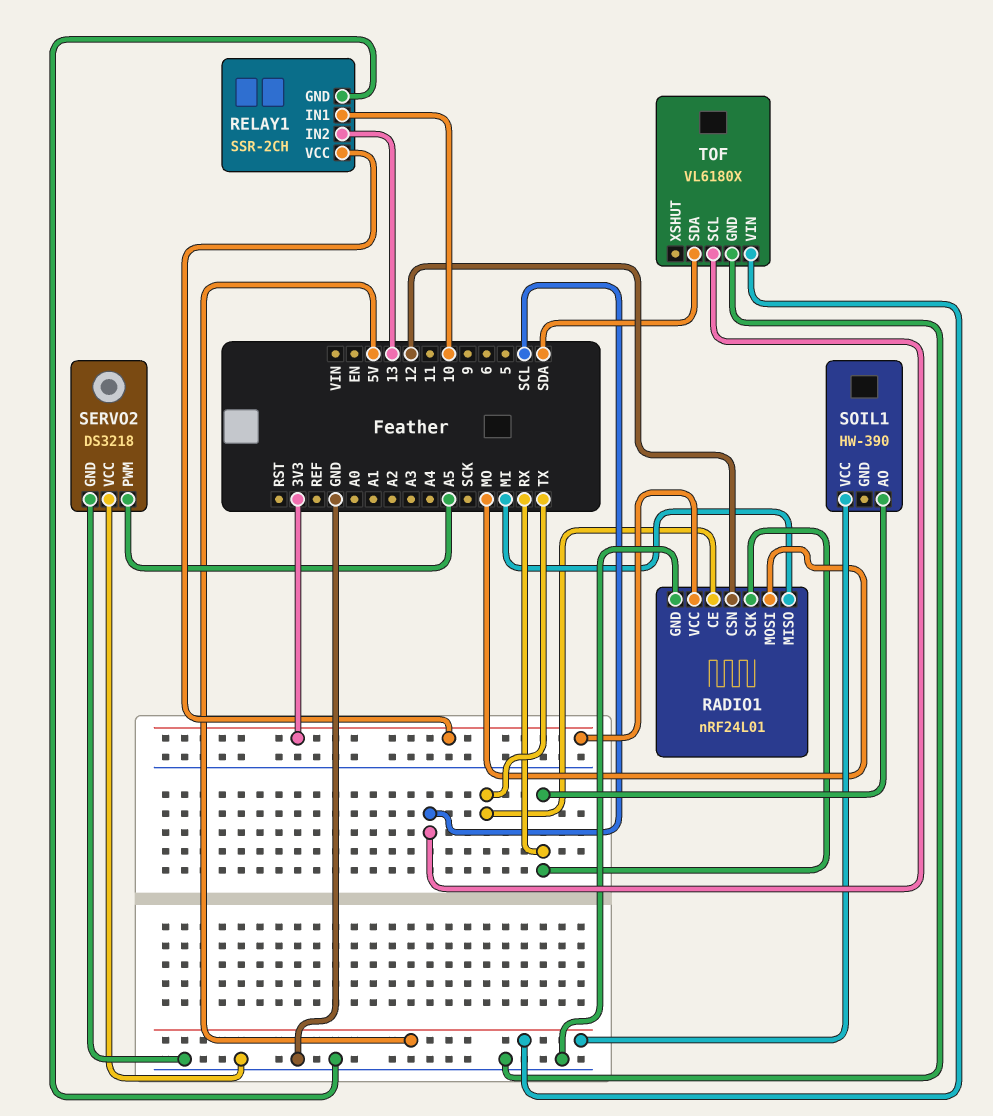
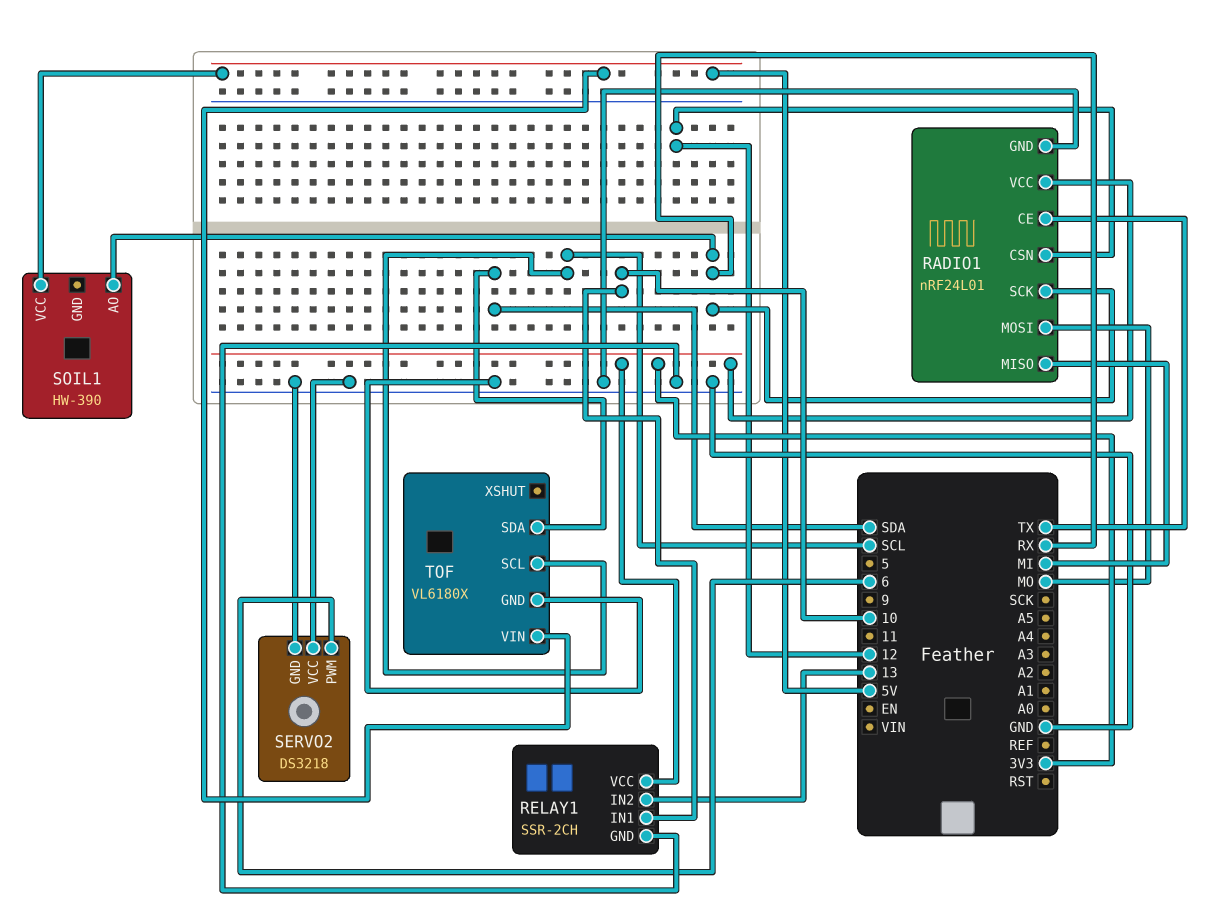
SERVO2 pin PWM: A5 -> 6

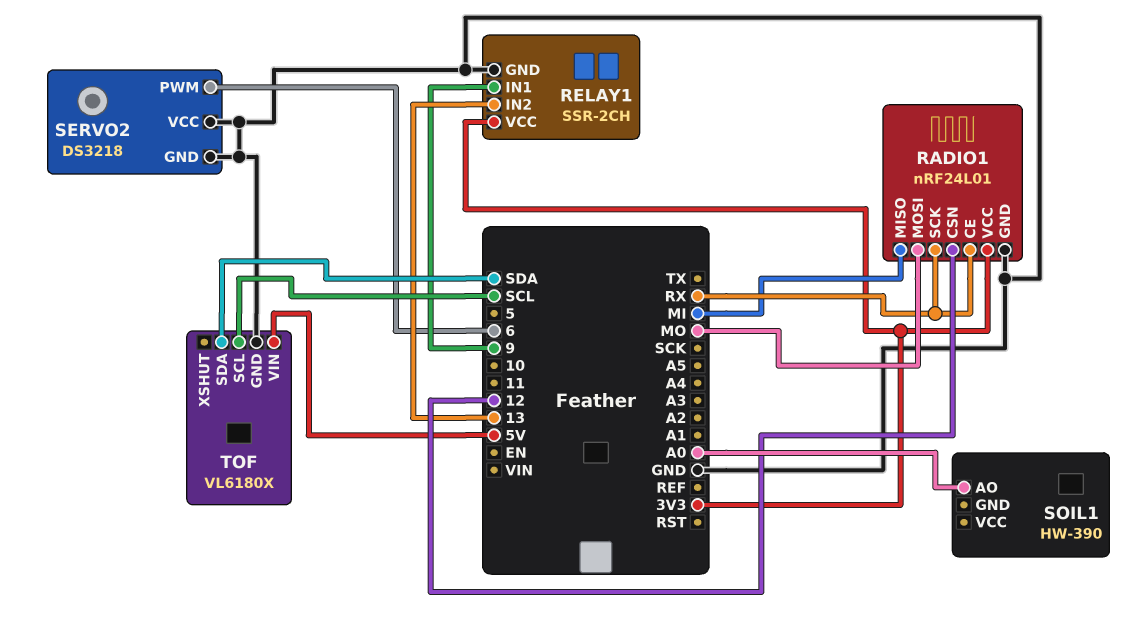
RADIO1 pin CE: TX -> RX
RELAY1 pin IN1: 10 -> 9
SOIL1 pin AO: RX -> A0
SOIL1 pin VCC: 5V -> none

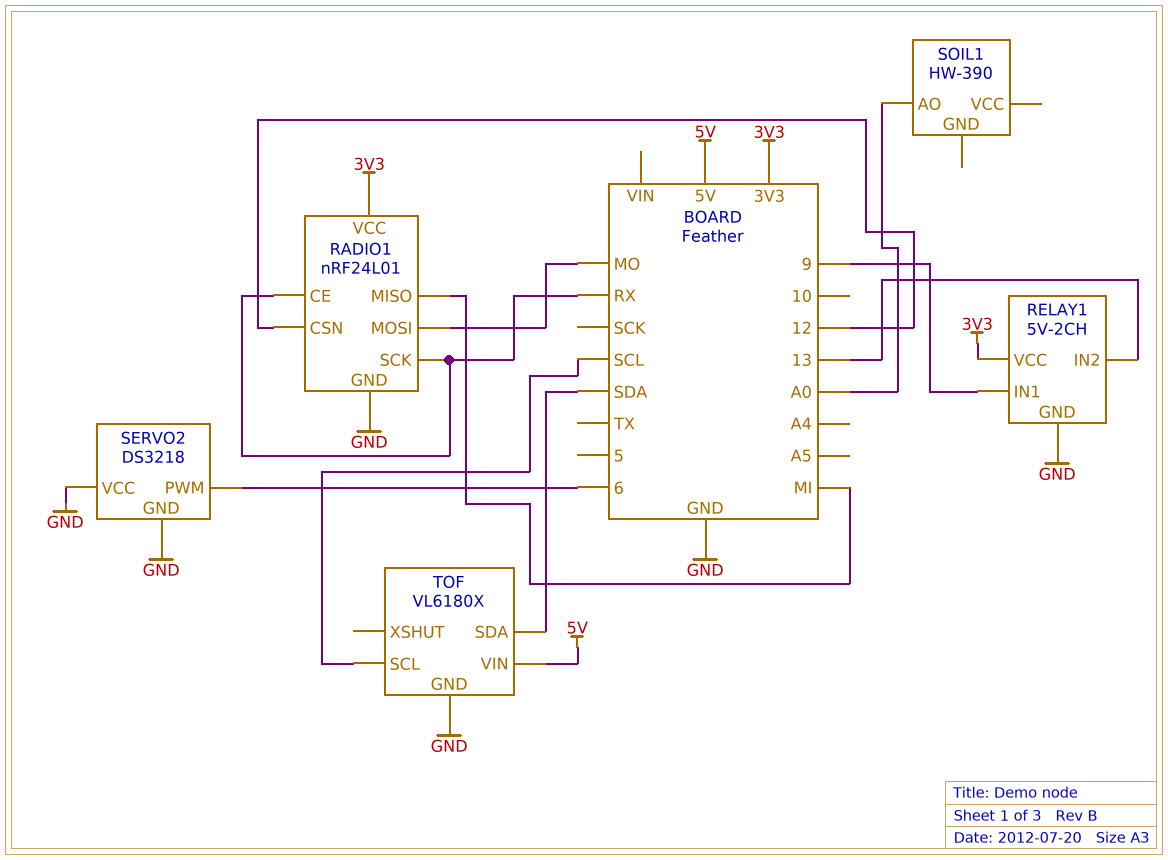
RELAY1: SSR-2CH -> 5V-2CH

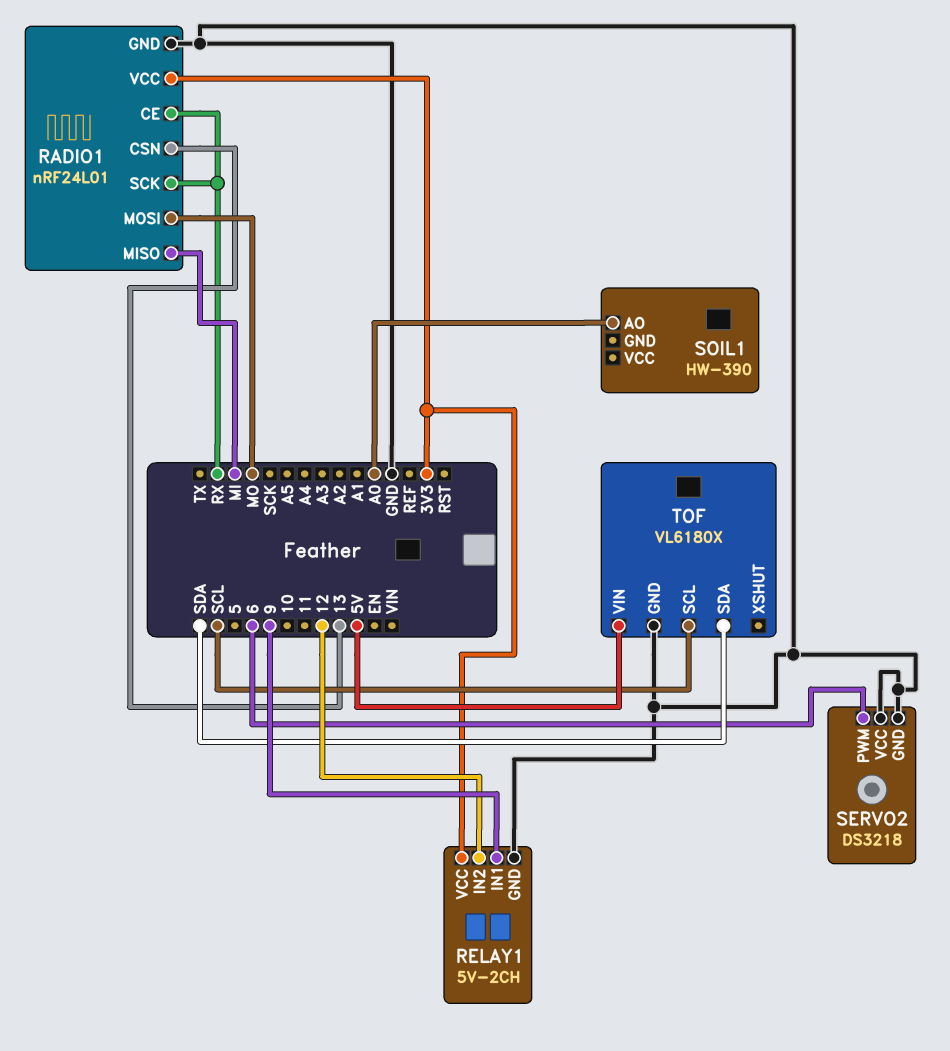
RADIO1 pin CSN: 12 -> 13
RELAY1 pin IN2: 13 -> 12

